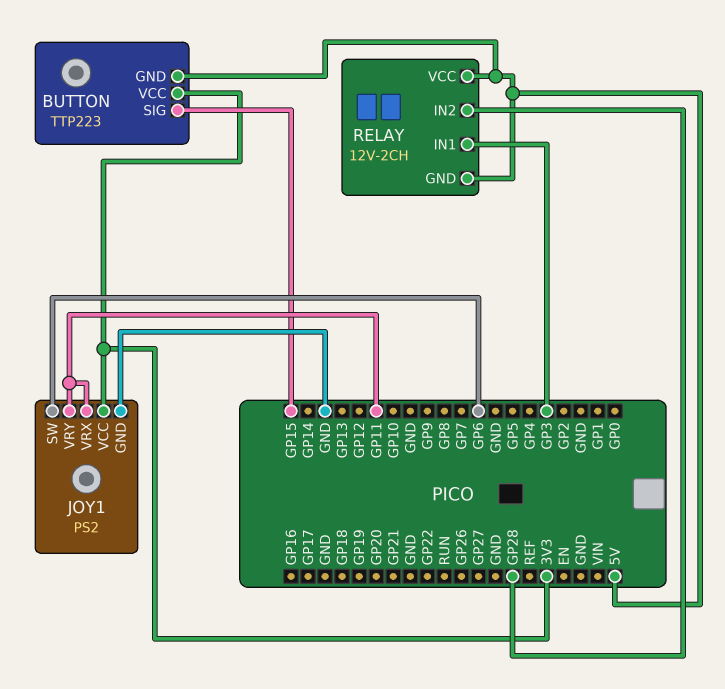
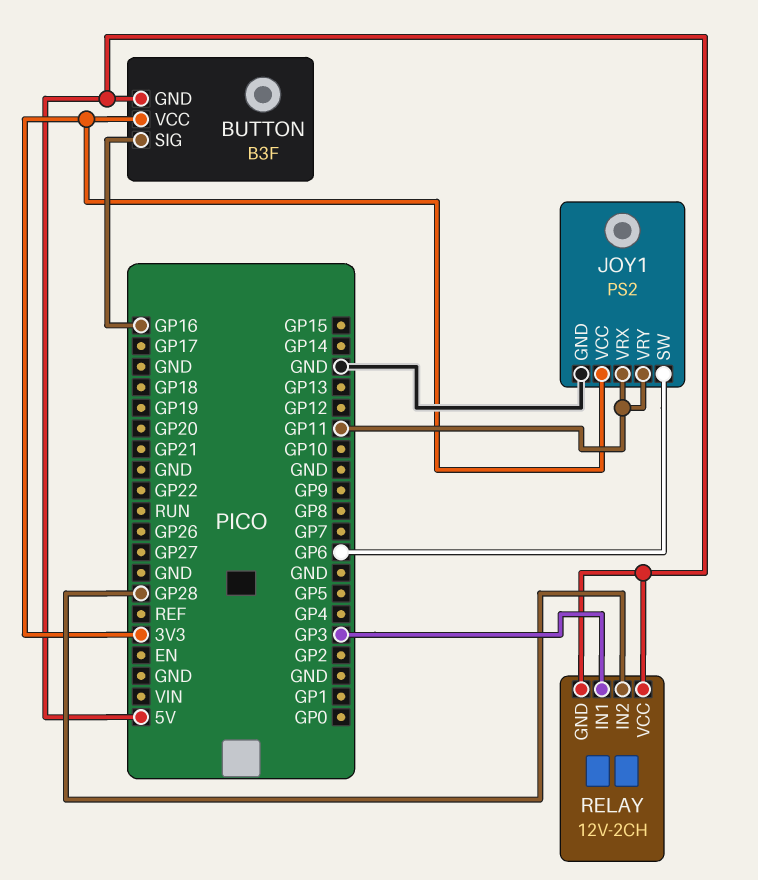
BUTTON: TTP223 -> B3F
BUTTON pin SIG: GP15 -> GP16

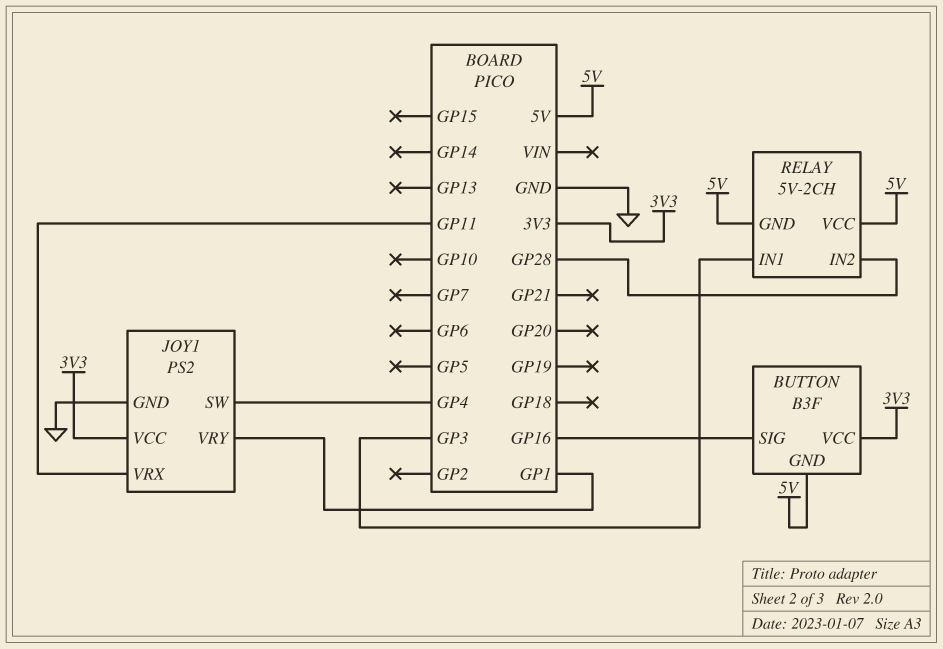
JOY1 pin SW: GP6 -> GP4
JOY1 pin VRY: GP11 -> GP1
RELAY: 12V-2CH -> 5V-2CH

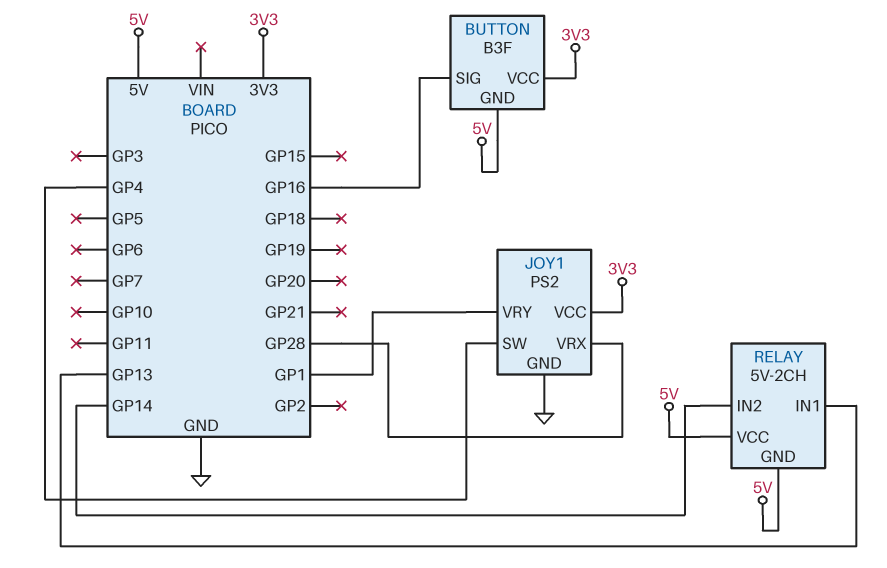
JOY1 pin VRX: GP11 -> GP28
RELAY pin IN1: GP3 -> GP13
RELAY pin IN2: GP28 -> GP14

